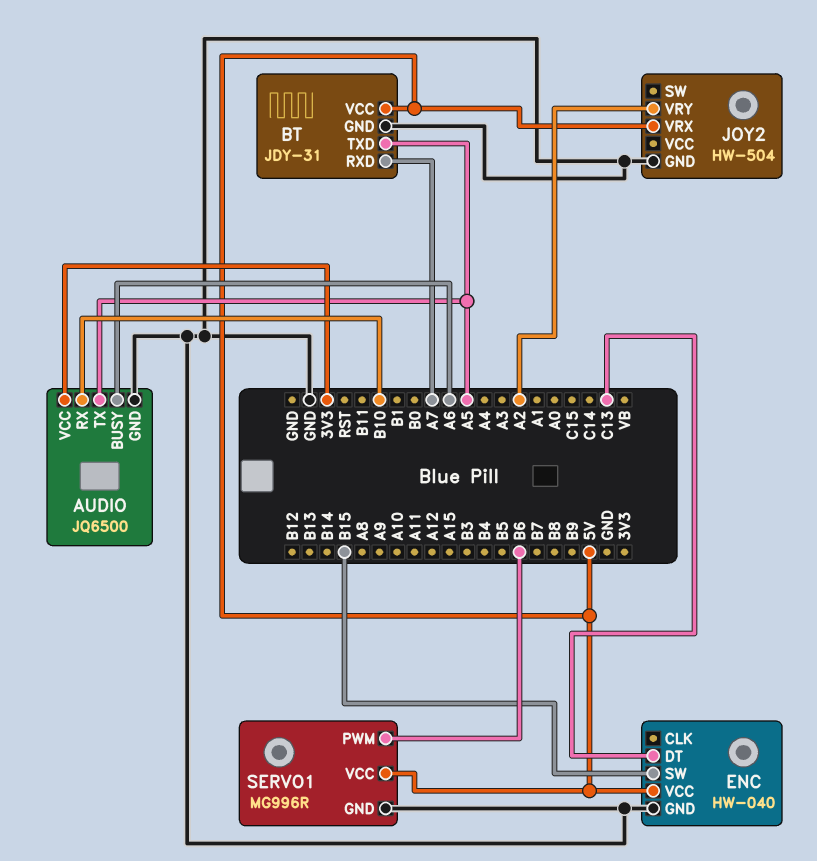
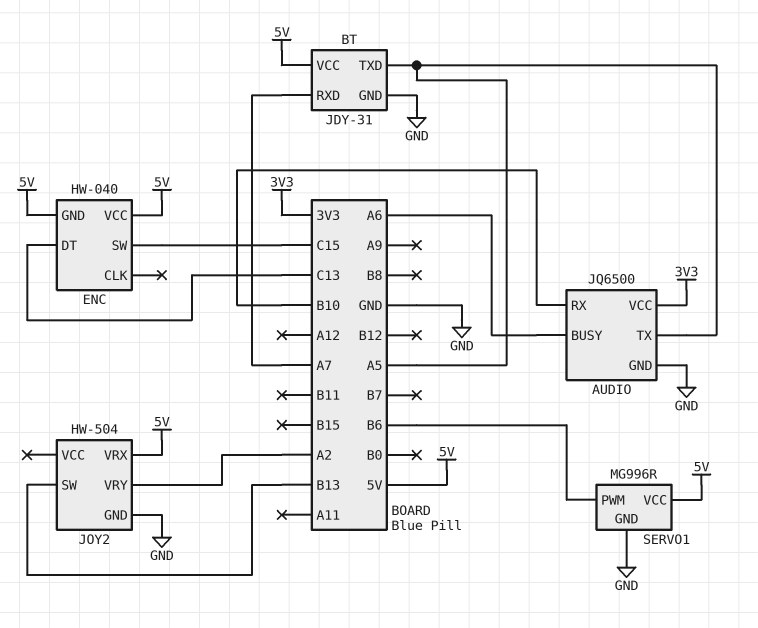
ENC pin GND: GND -> 5V
ENC pin SW: B15 -> C15
JOY2 pin SW: none -> B13

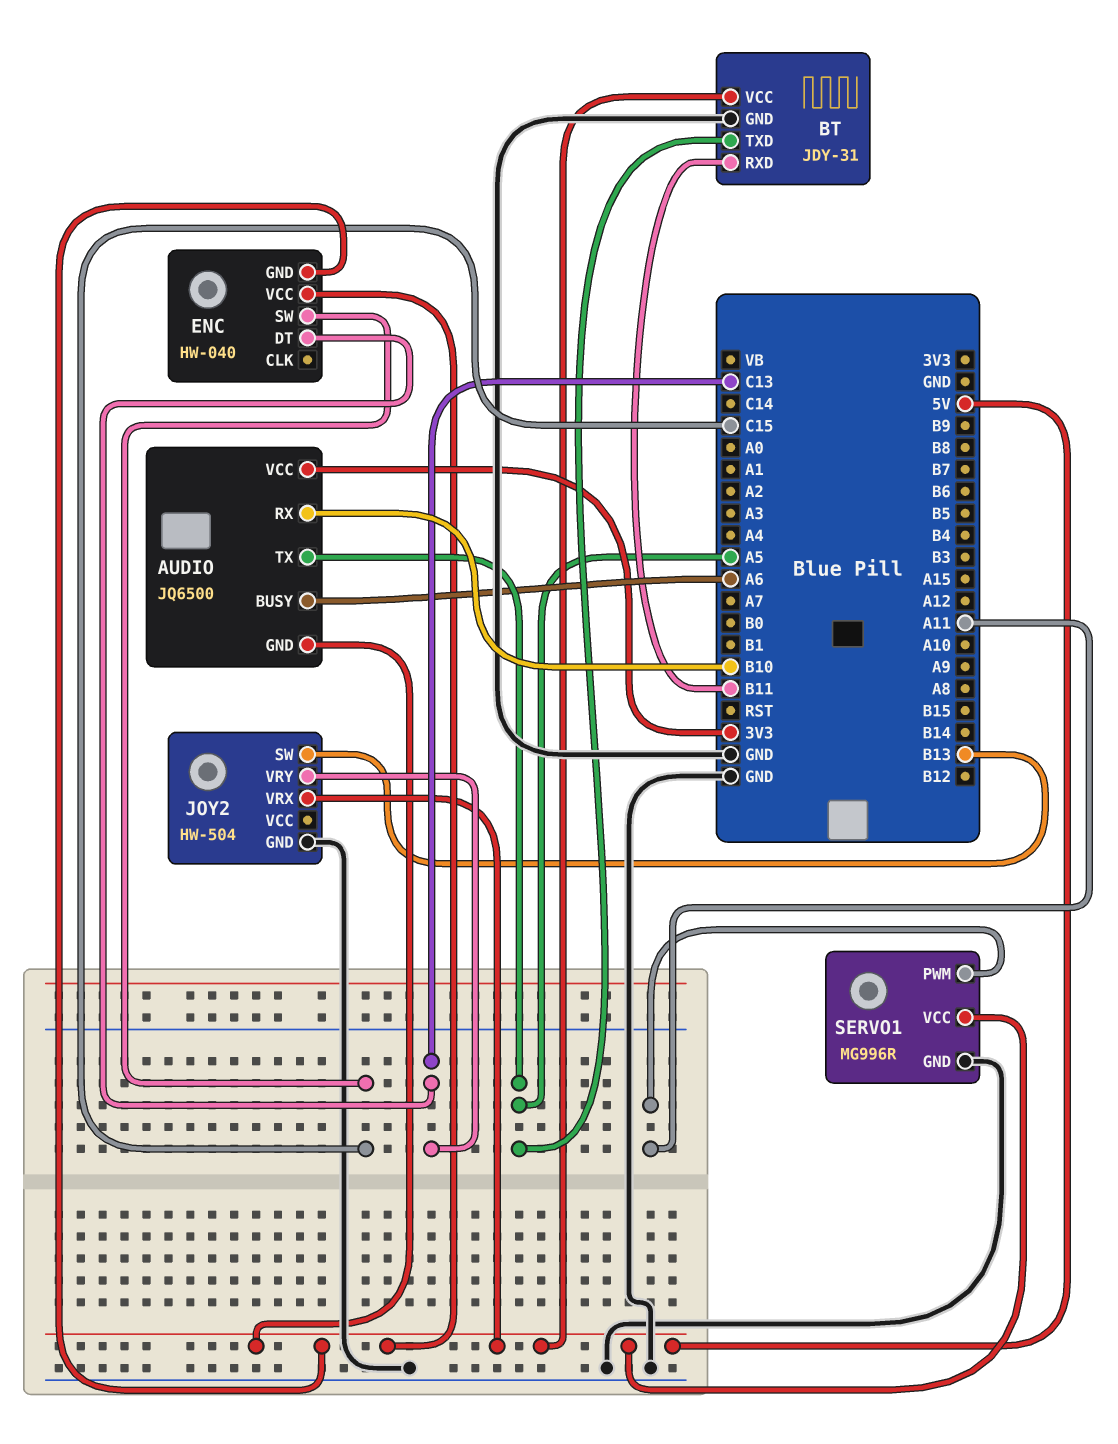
AUDIO pin GND: GND -> 5V
BT pin RXD: A7 -> B11
JOY2 pin VRY: A2 -> C13
SERVO1 pin PWM: B6 -> A11

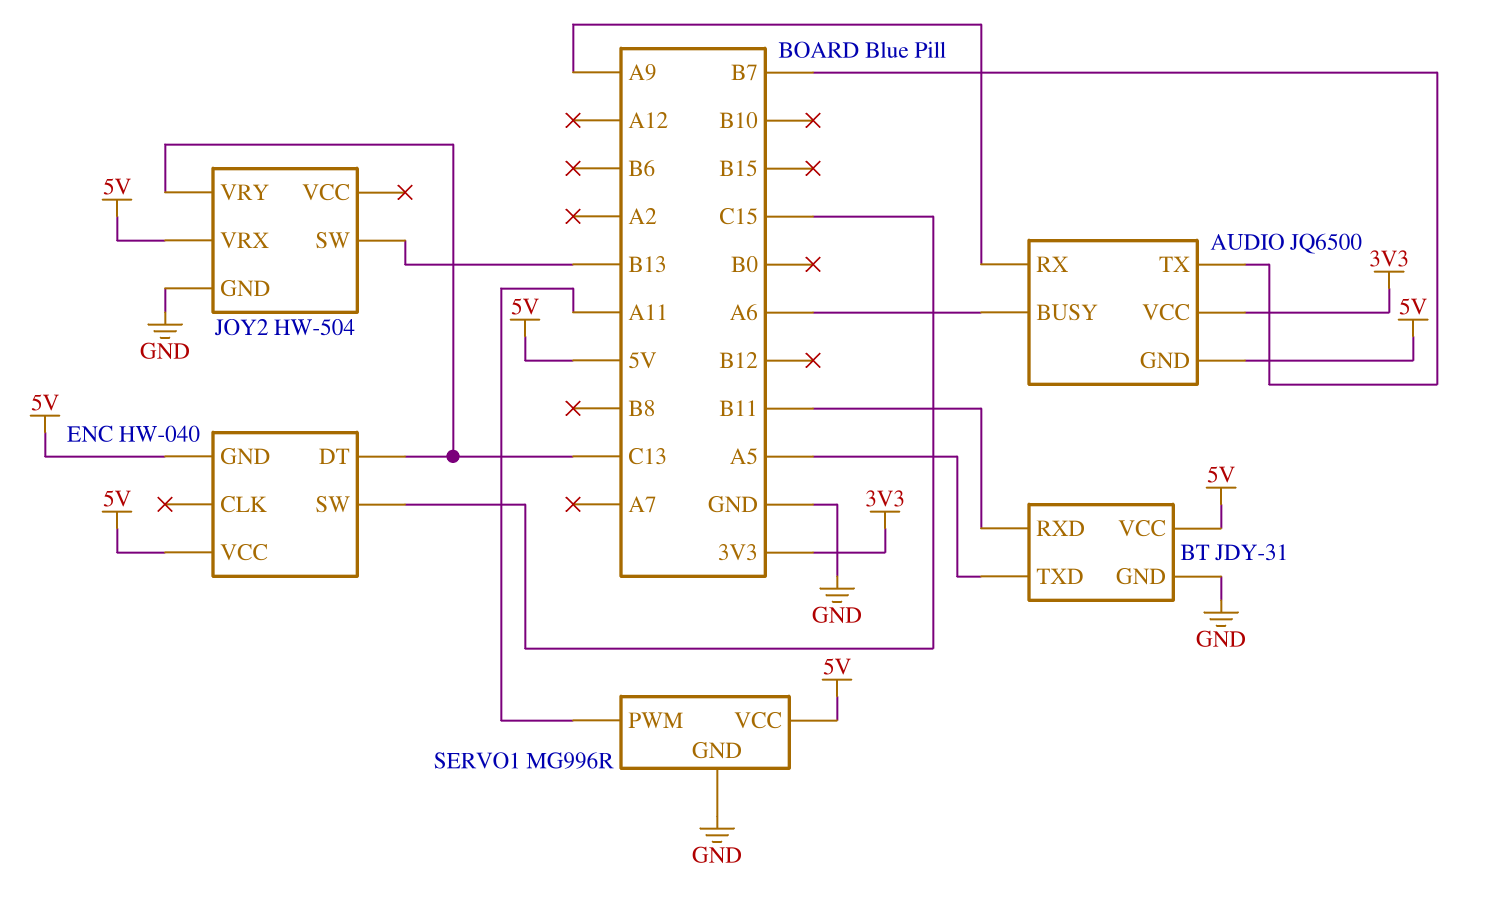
AUDIO pin RX: B10 -> A9
AUDIO pin TX: A5 -> B7

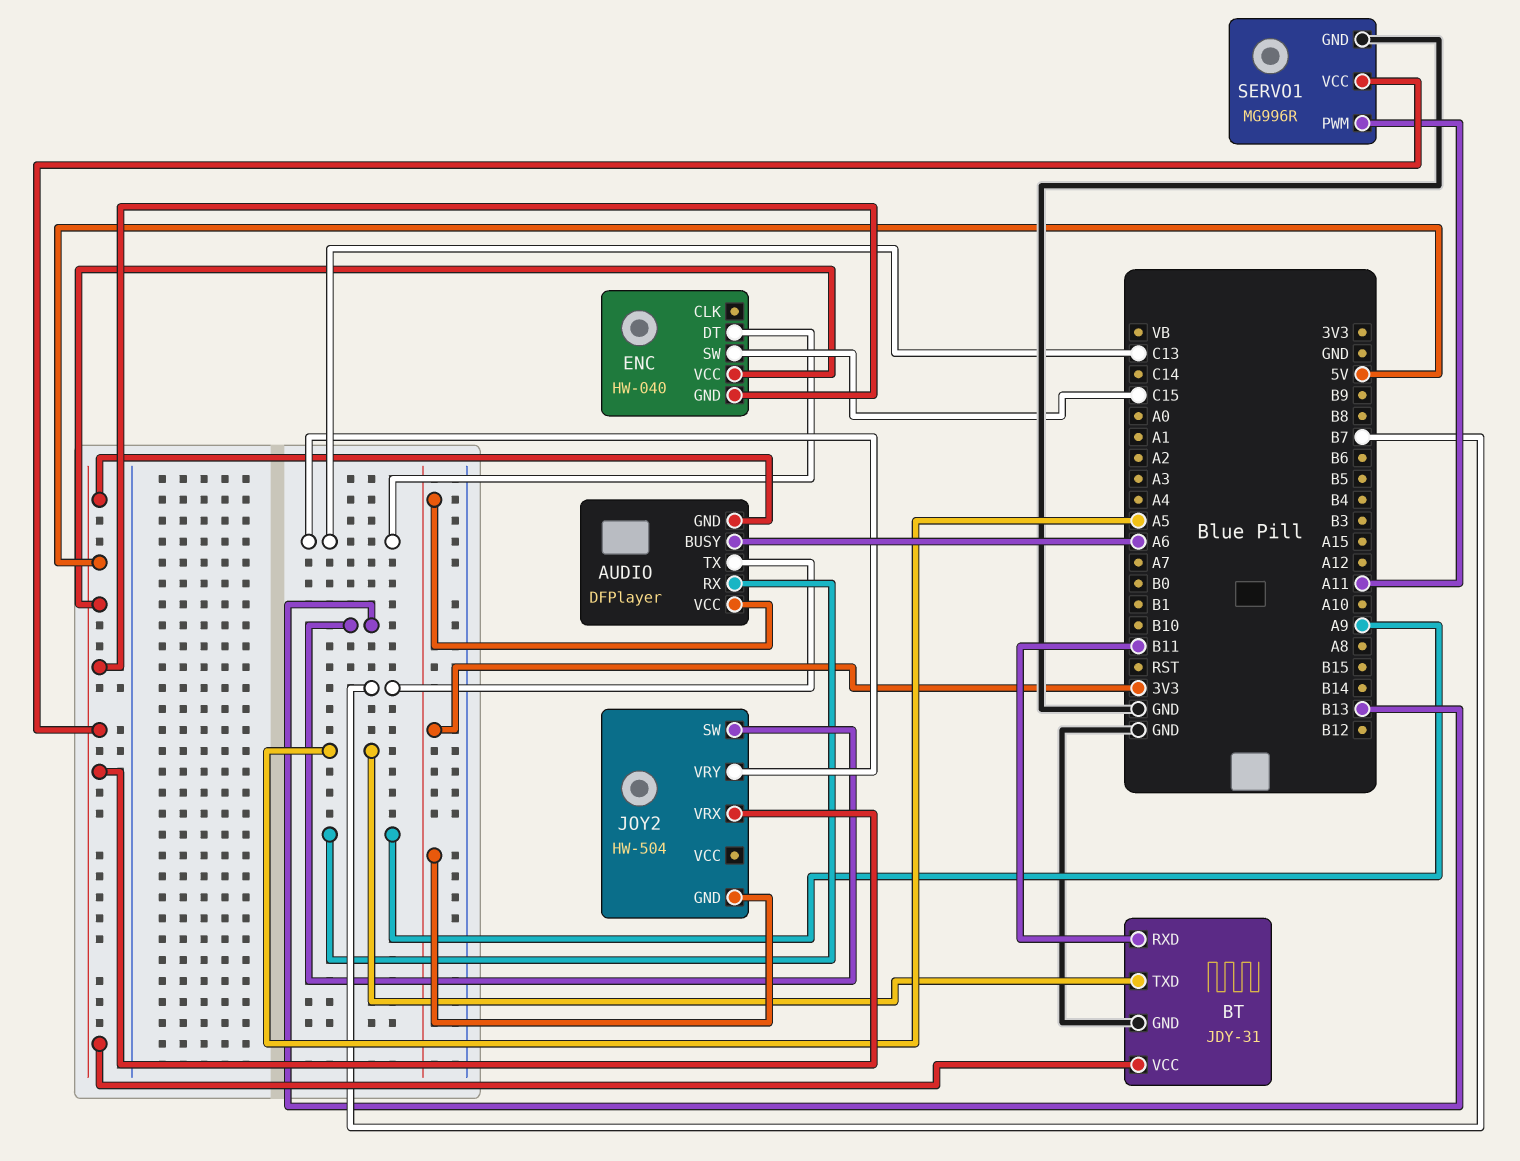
AUDIO: JQ6500 -> DFPlayer
JOY2 pin GND: GND -> 3V3

